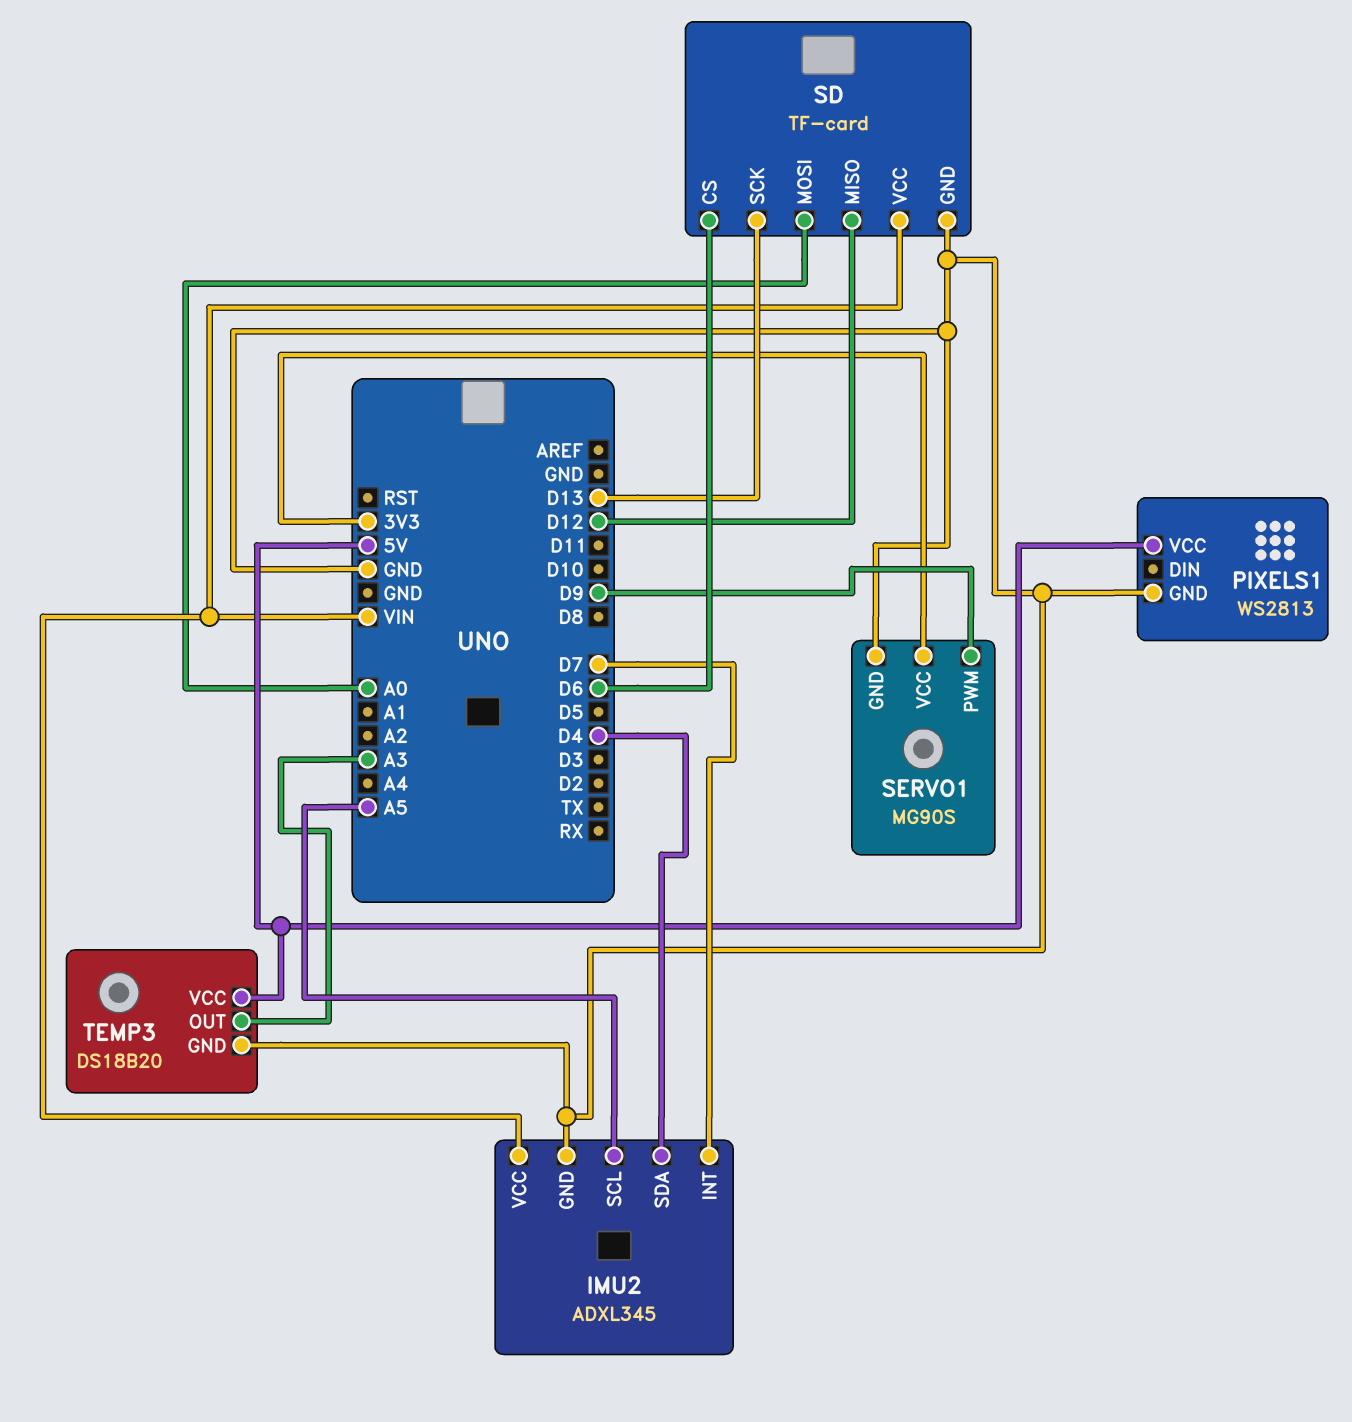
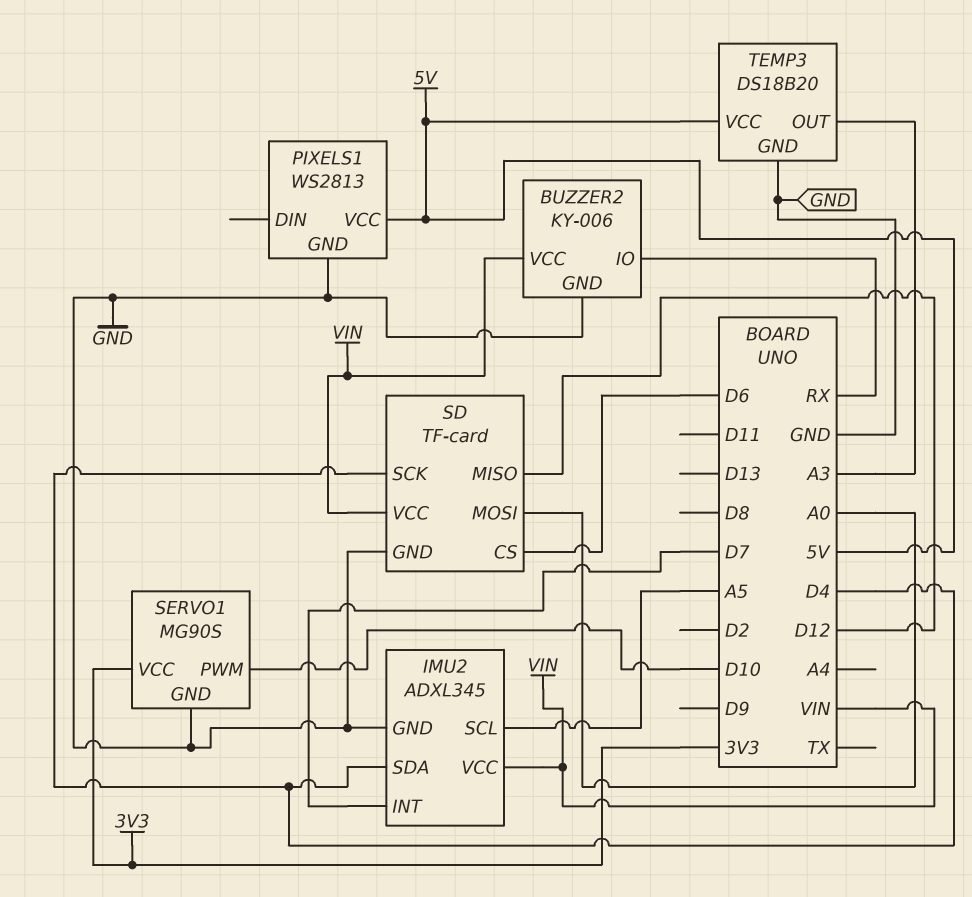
BUZZER2: none -> KY-006
BUZZER2 pin GND: none -> GND
BUZZER2 pin IO: none -> RX
BUZZER2 pin VCC: none -> VIN
SD pin SCK: D13 -> D4
SERVO1 pin PWM: D9 -> D10

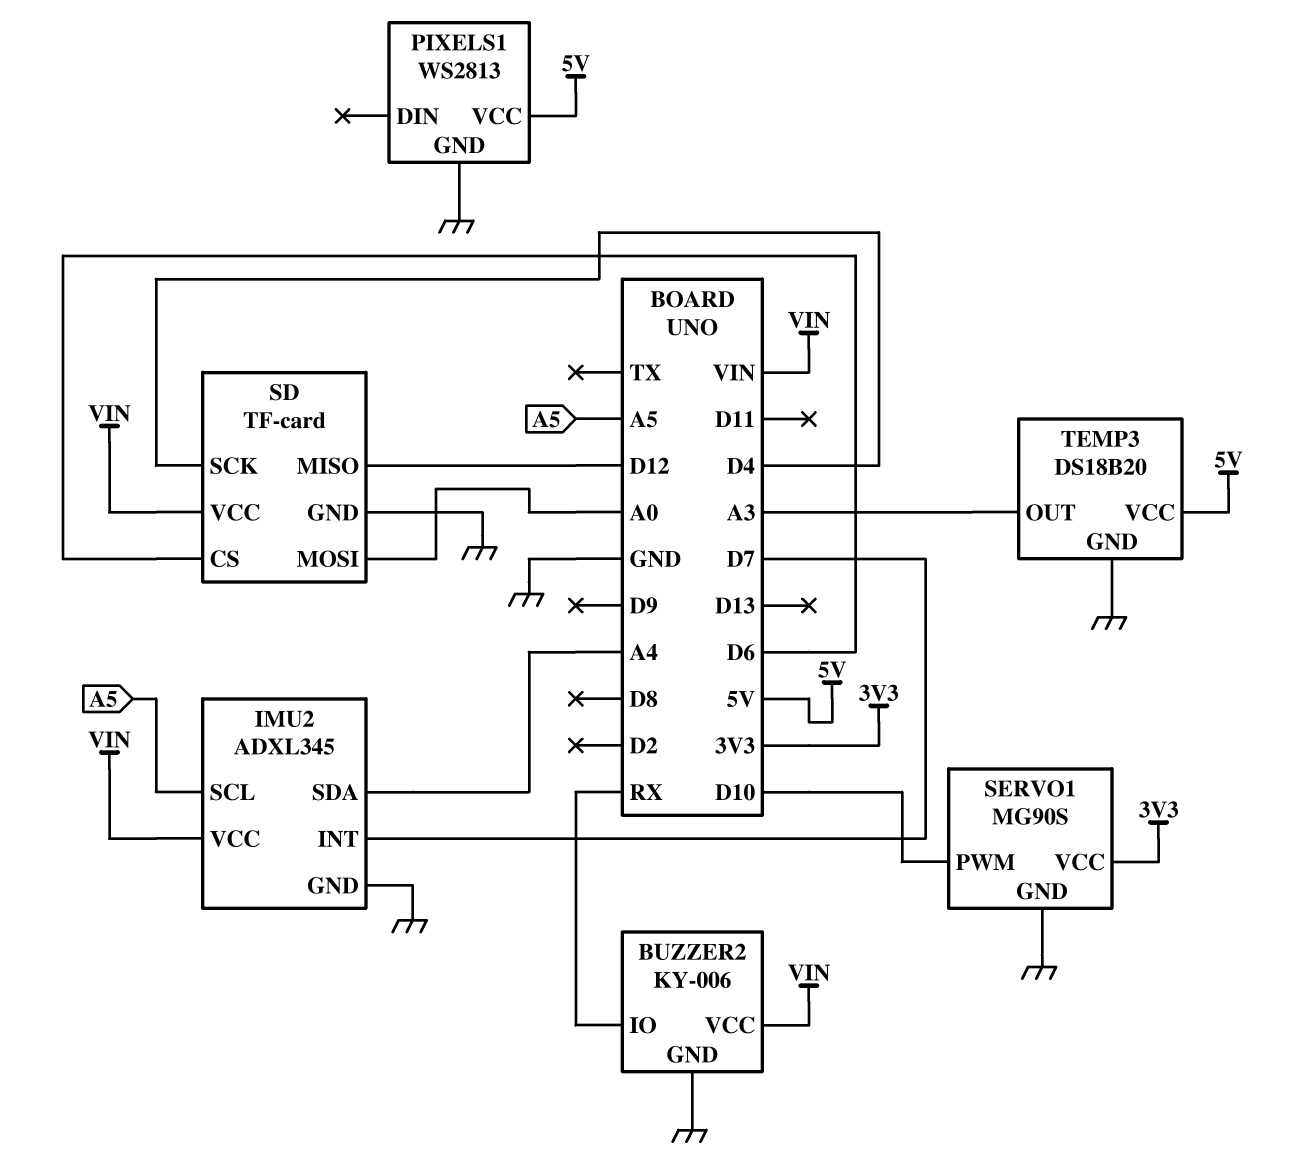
IMU2 pin SDA: D4 -> A4

